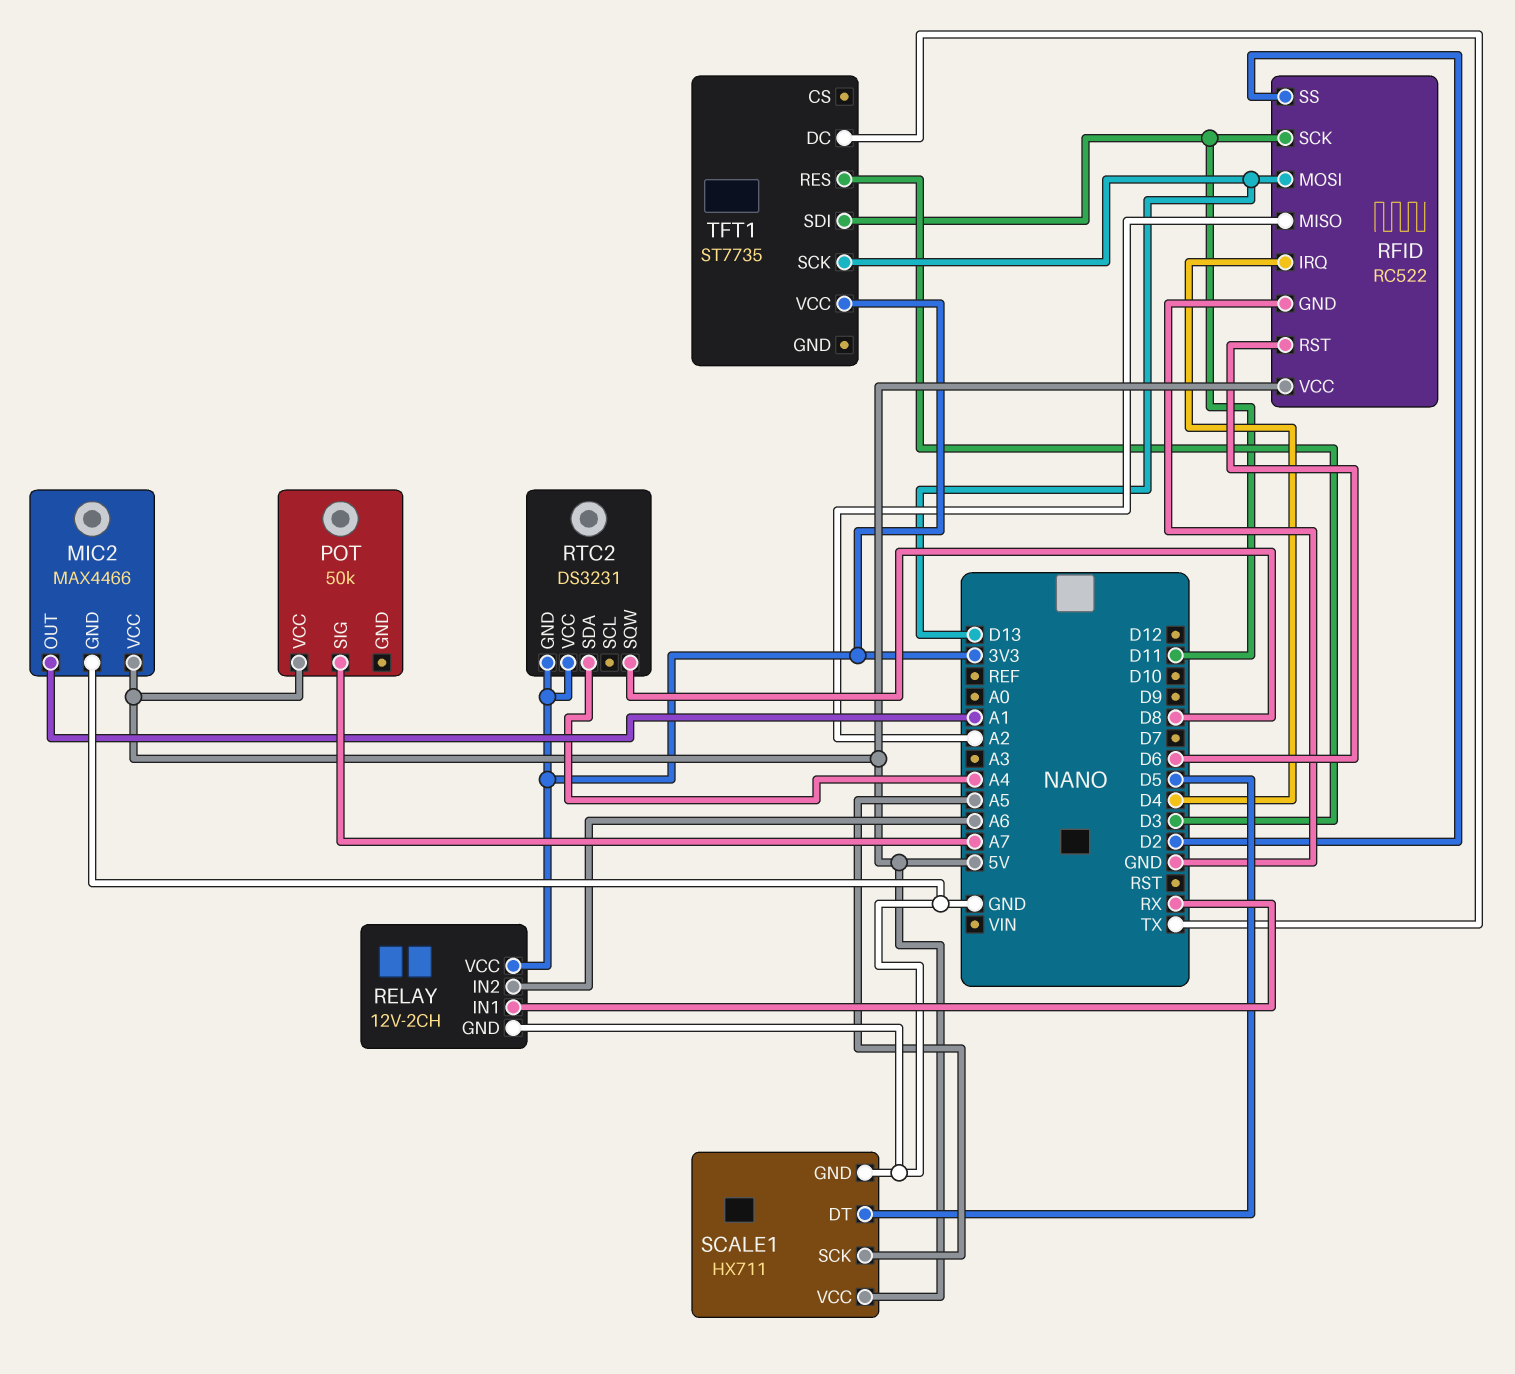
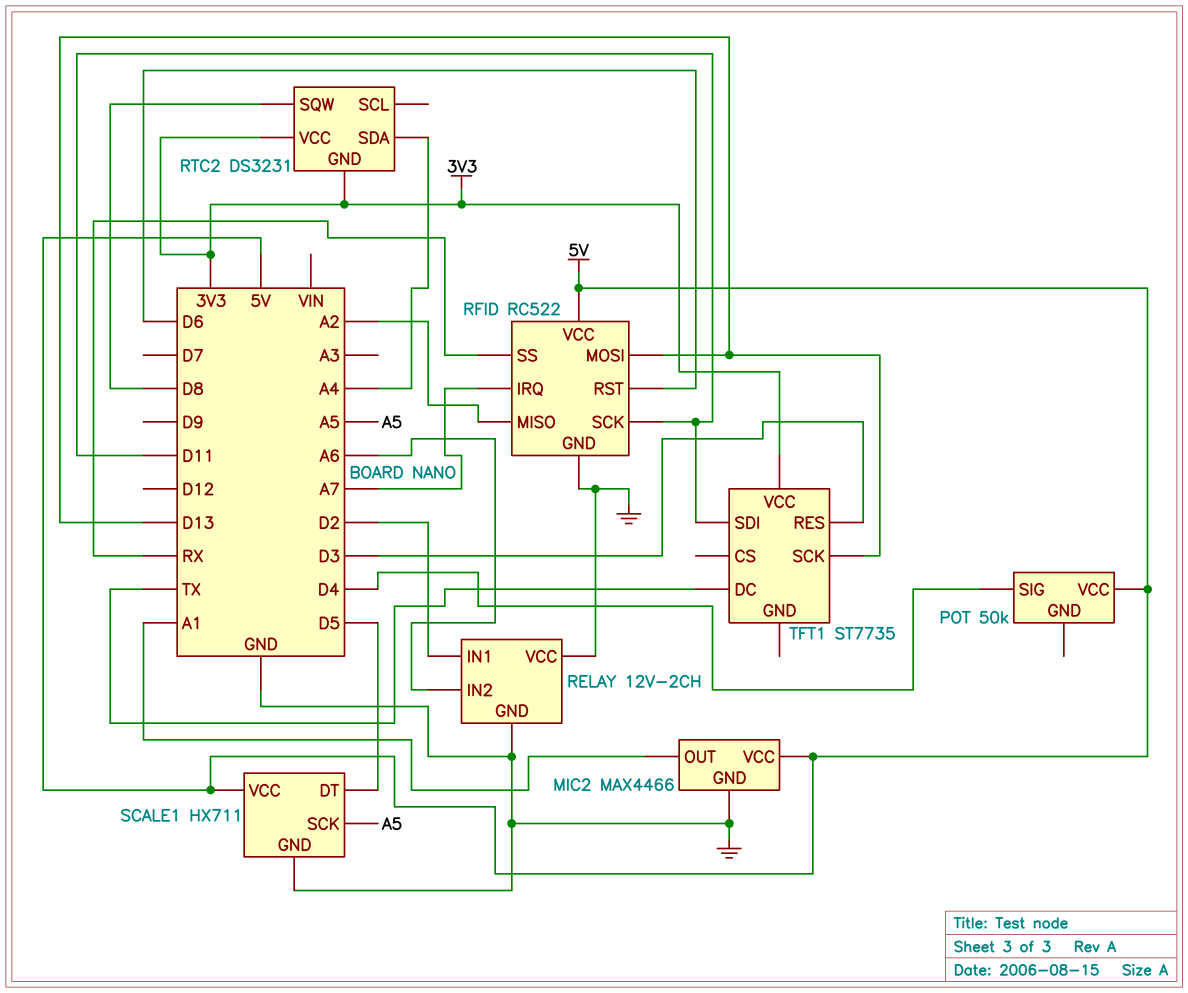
POT pin SIG: A7 -> D4
RELAY pin IN1: RX -> D2
RELAY pin VCC: 3V3 -> GND
RFID pin IRQ: D4 -> A7
RFID pin SS: D2 -> RX

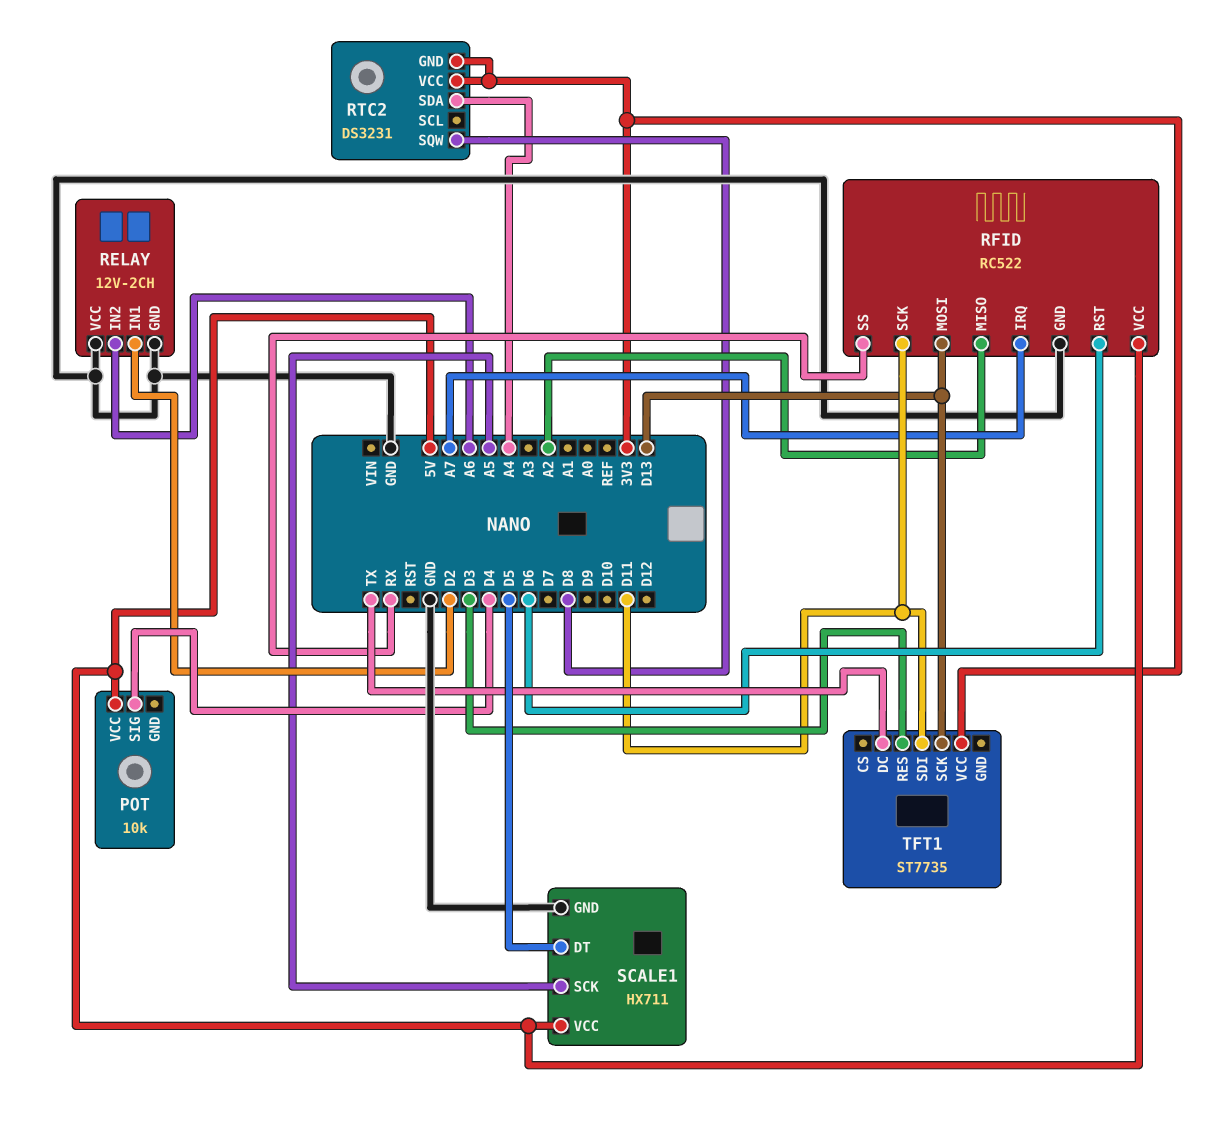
MIC2: MAX4466 -> none
MIC2 pin GND: GND -> none
MIC2 pin OUT: A1 -> none
MIC2 pin VCC: 5V -> none
POT: 50k -> 10k

